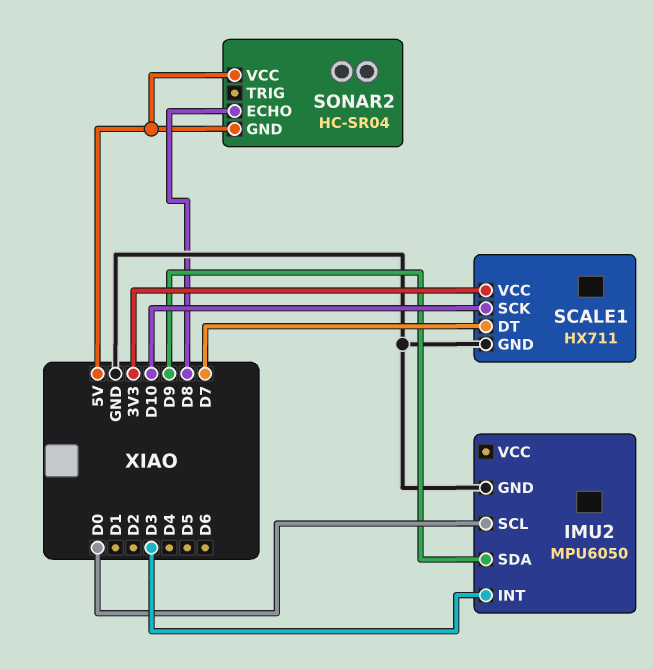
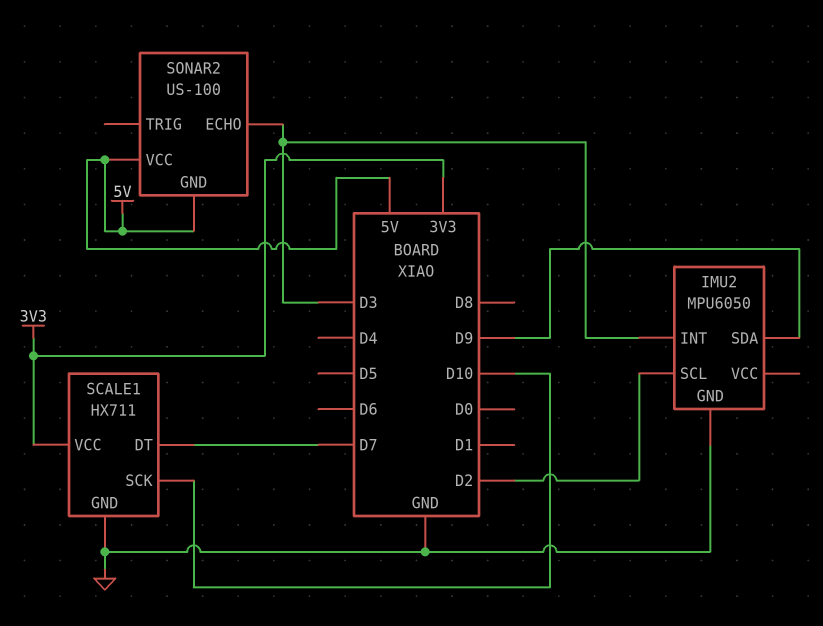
IMU2 pin SCL: D0 -> D2
SONAR2: HC-SR04 -> US-100
SONAR2 pin ECHO: D8 -> D3

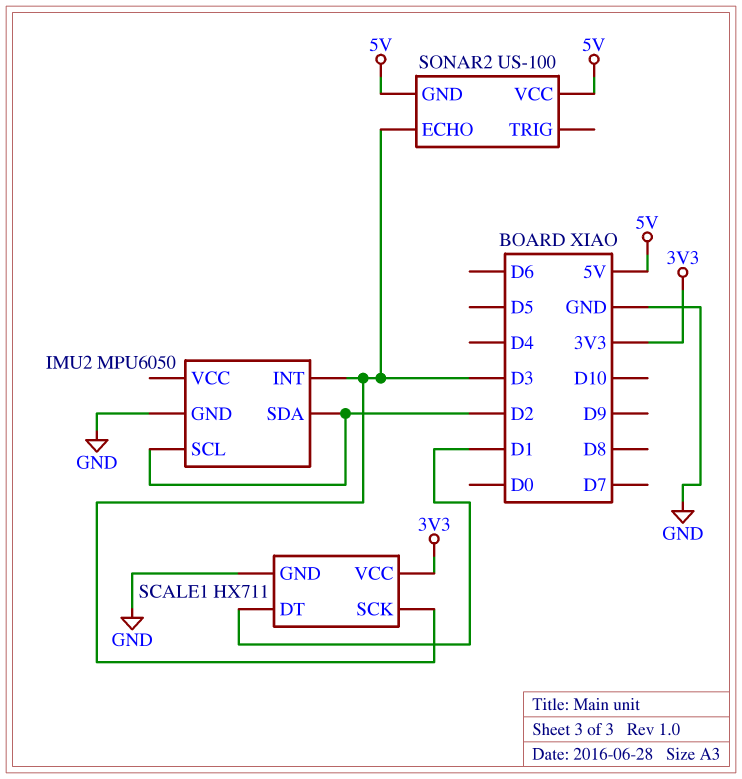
IMU2 pin SDA: D9 -> D2
SCALE1 pin DT: D7 -> D1
SCALE1 pin SCK: D10 -> D3

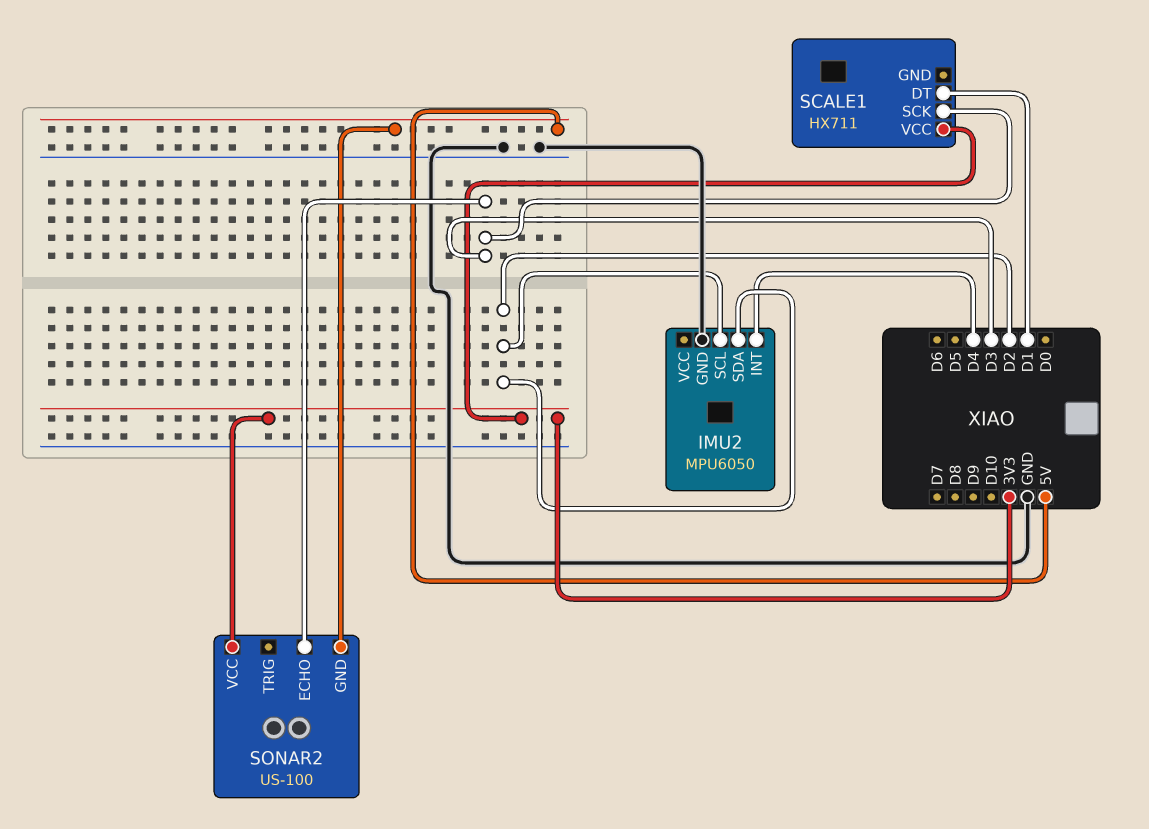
IMU2 pin INT: D3 -> D4
SCALE1 pin GND: GND -> none
SONAR2 pin VCC: 5V -> 3V3

